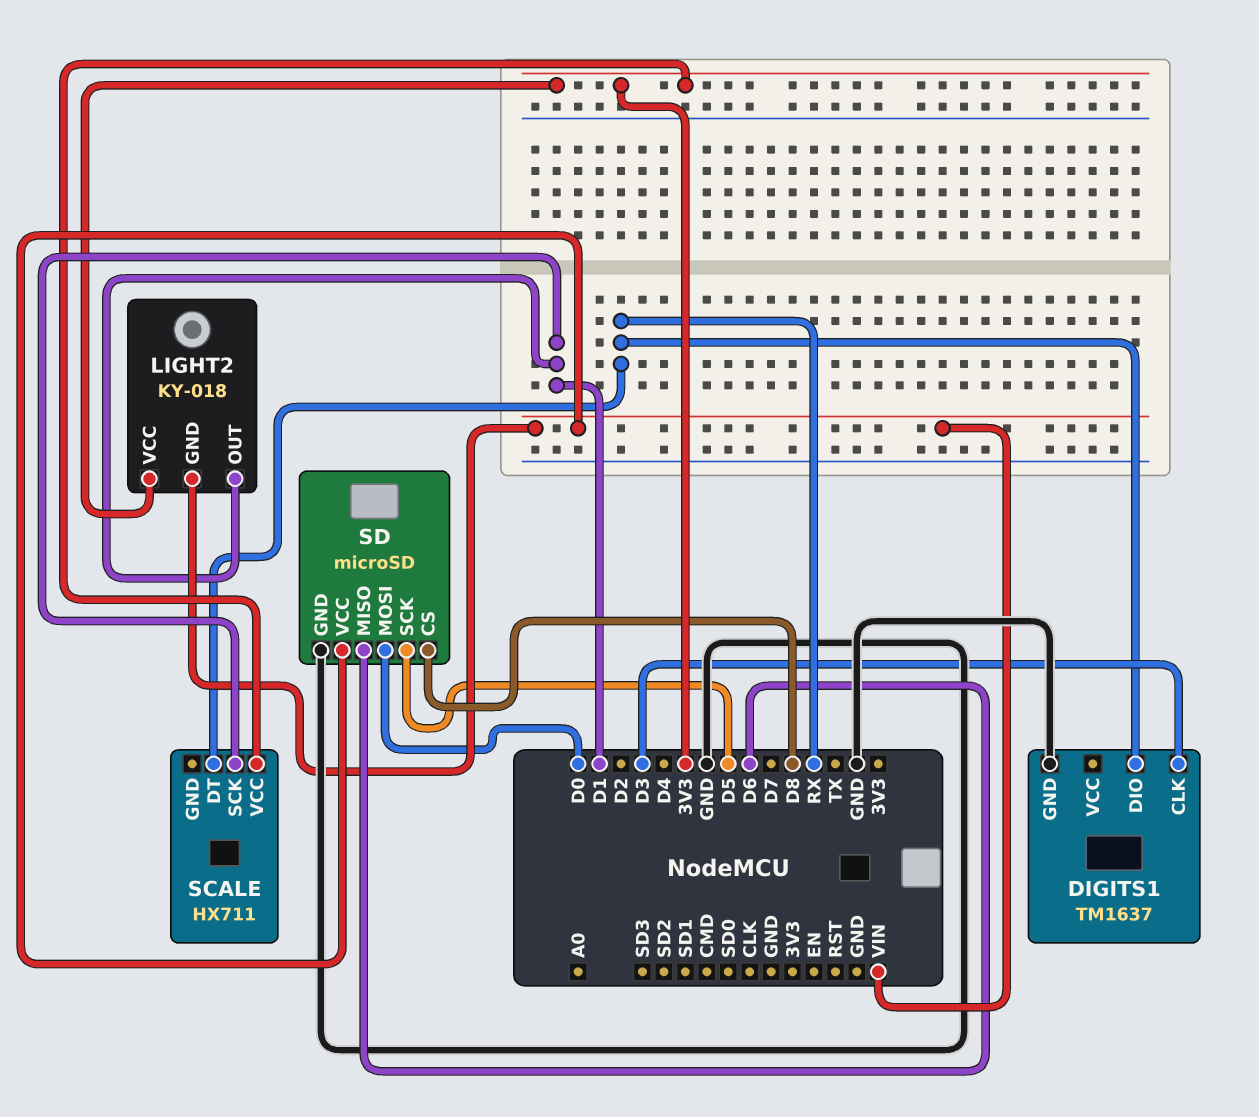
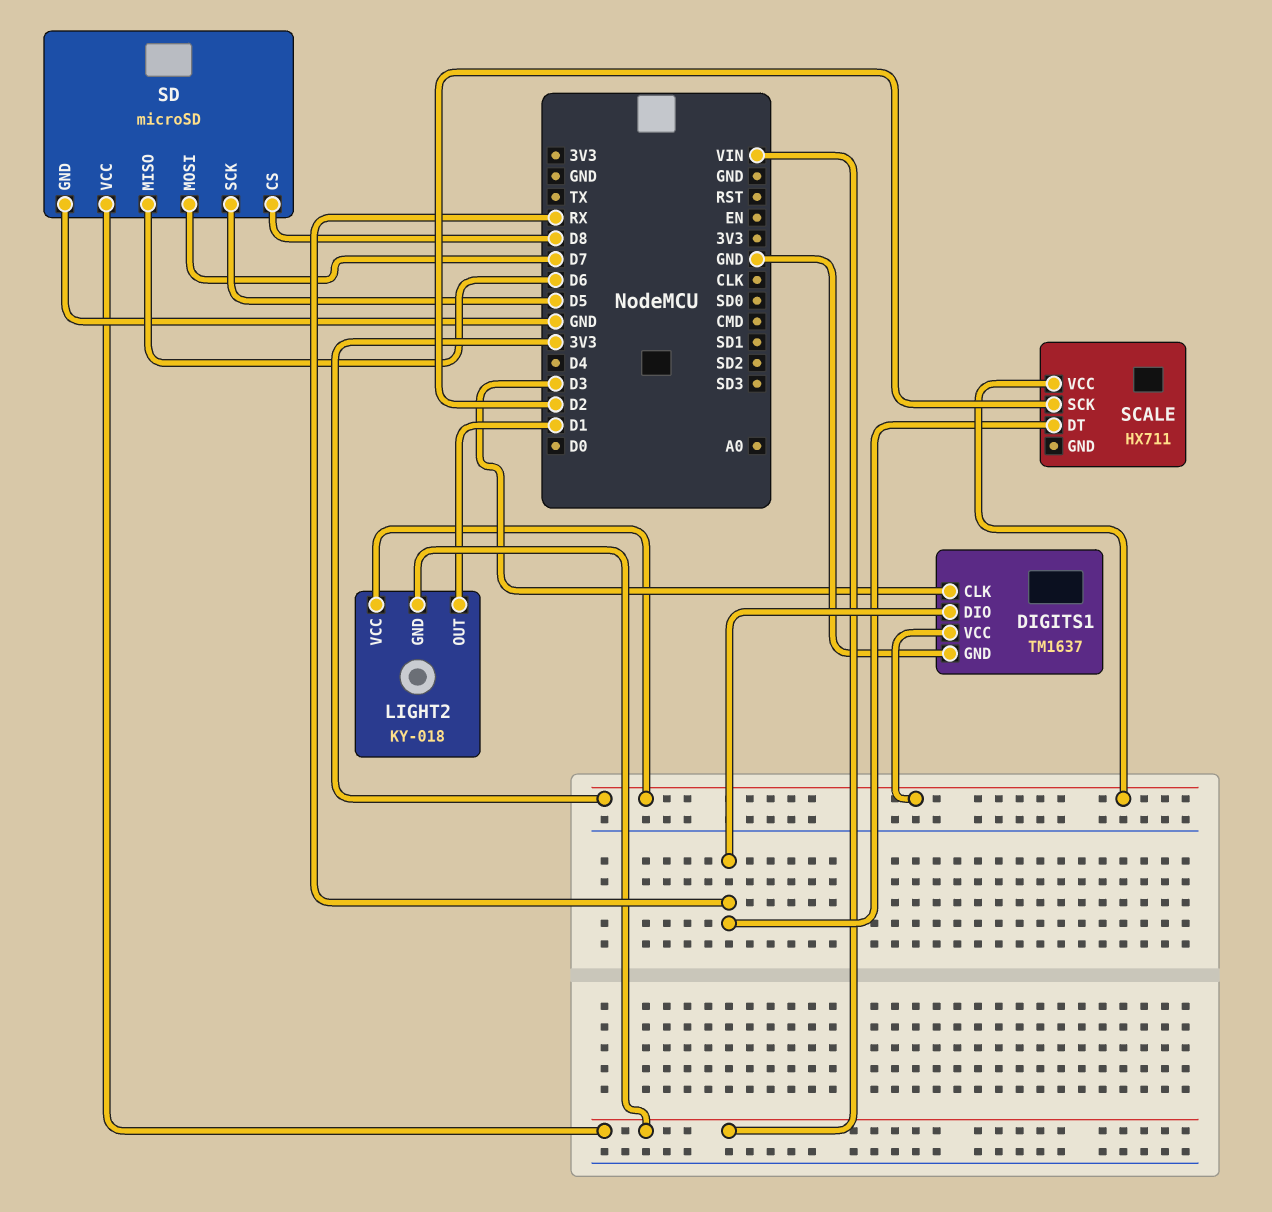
DIGITS1 pin VCC: none -> 3V3
SCALE pin SCK: D1 -> D2
SD pin MOSI: D0 -> D7

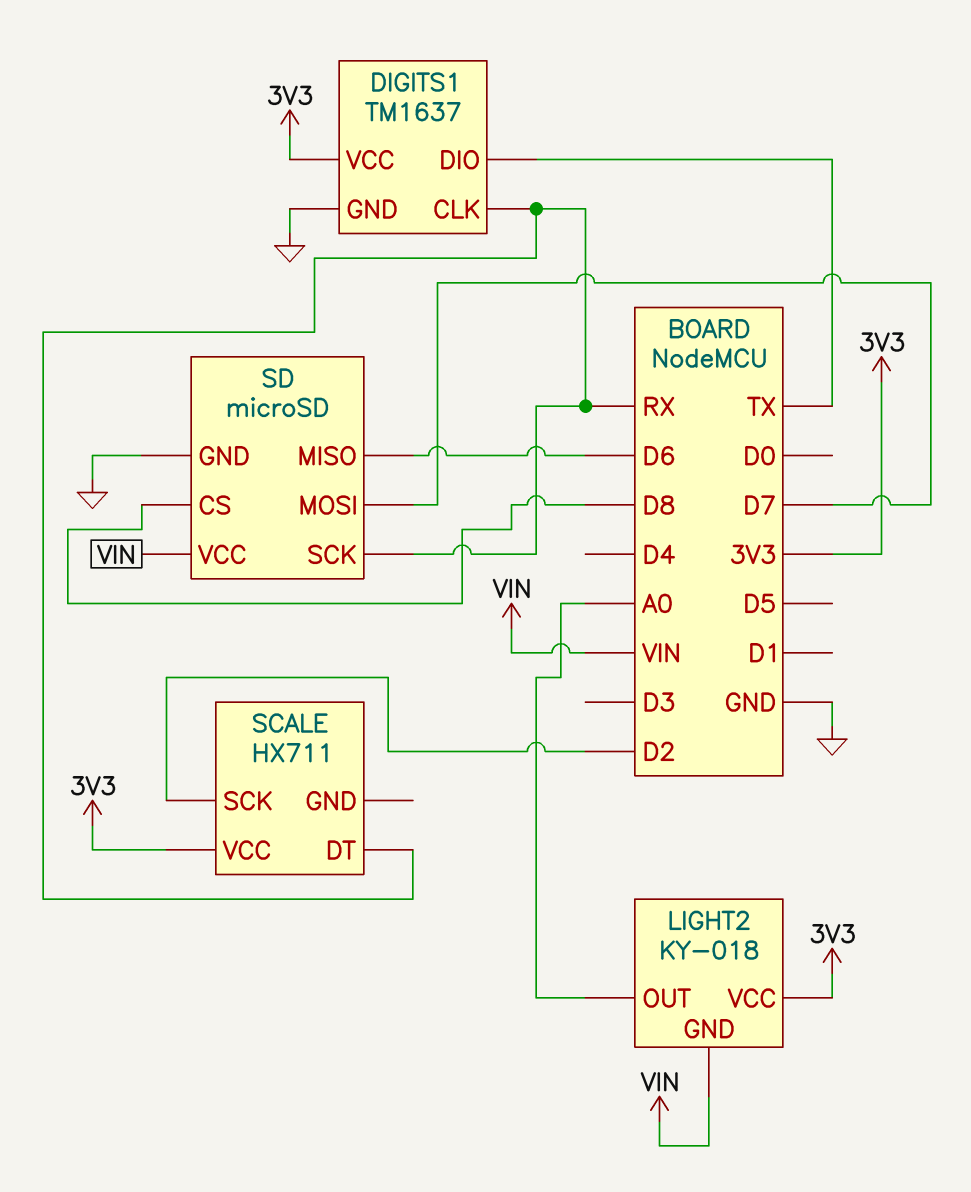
DIGITS1 pin CLK: D3 -> RX
DIGITS1 pin DIO: RX -> TX
LIGHT2 pin OUT: D1 -> A0
SD pin SCK: D5 -> RX

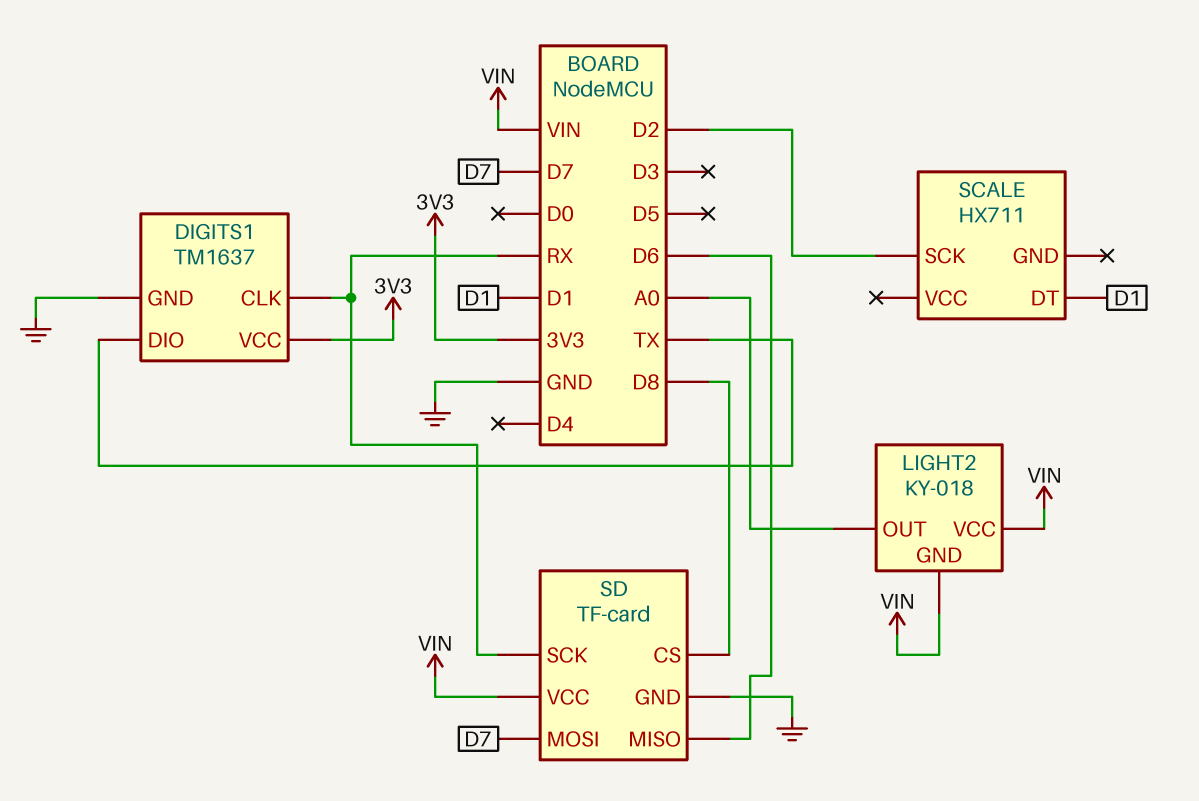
LIGHT2 pin VCC: 3V3 -> VIN
SCALE pin DT: RX -> D1
SCALE pin VCC: 3V3 -> none
SD: microSD -> TF-card

